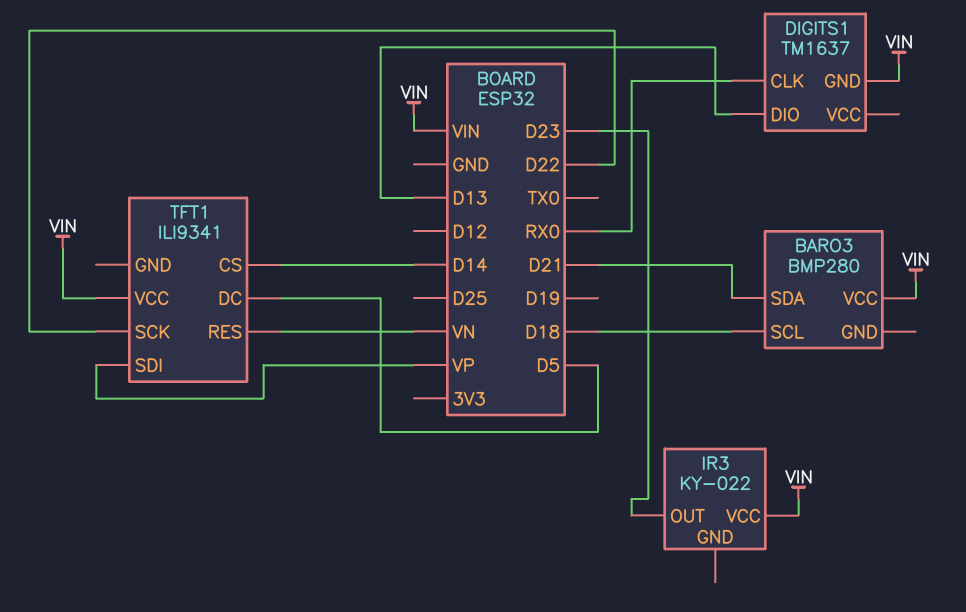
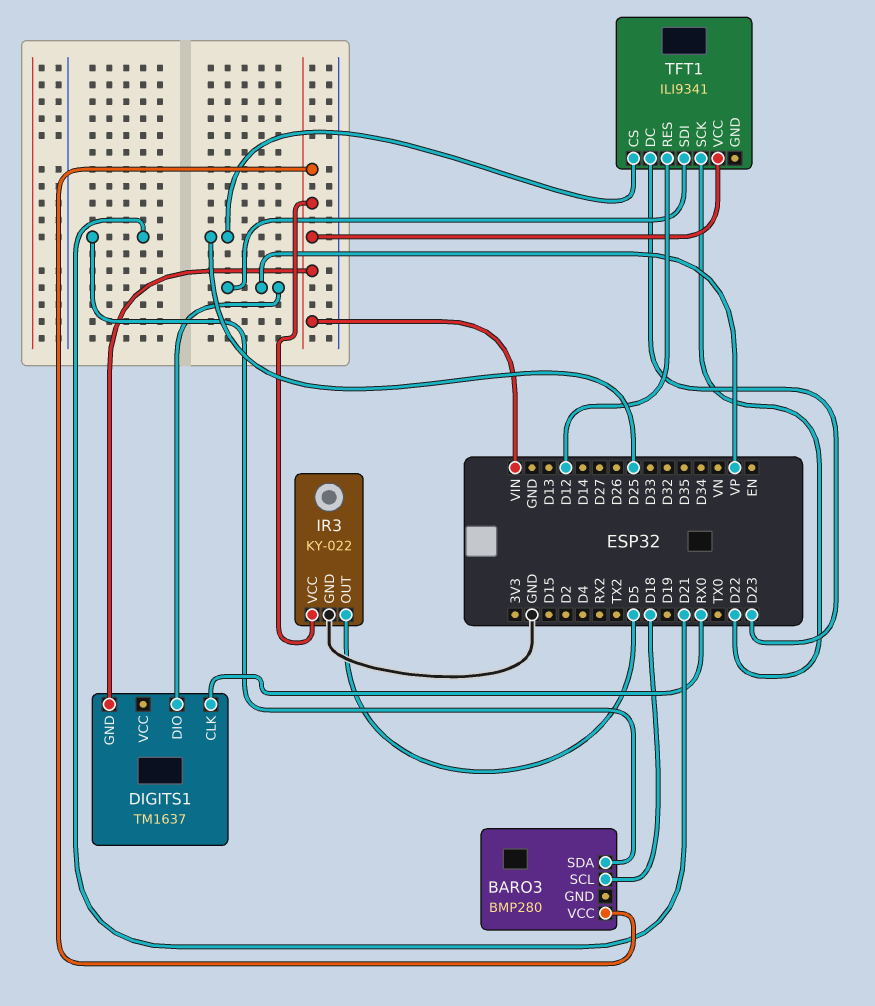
DIGITS1 pin DIO: D13 -> VP
IR3 pin GND: none -> GND
IR3 pin OUT: D23 -> D5
TFT1 pin CS: D14 -> D25
TFT1 pin DC: D5 -> D23
TFT1 pin RES: VN -> D12

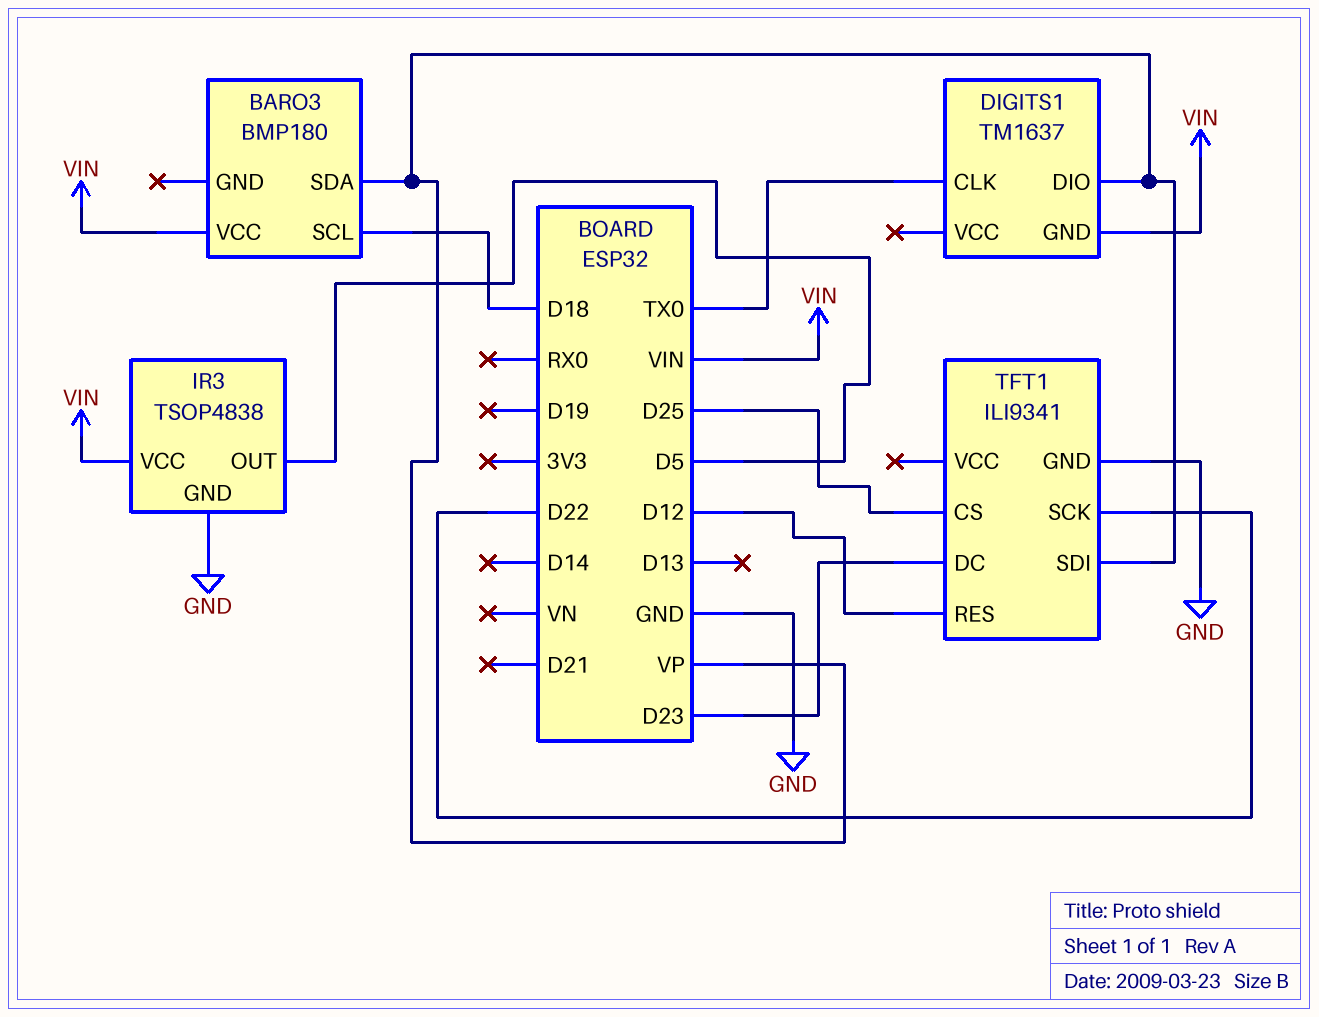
BARO3: BMP280 -> BMP180
BARO3 pin SDA: D21 -> VP
DIGITS1 pin CLK: RX0 -> TX0
IR3: KY-022 -> TSOP4838
TFT1 pin GND: none -> GND
TFT1 pin VCC: VIN -> none

